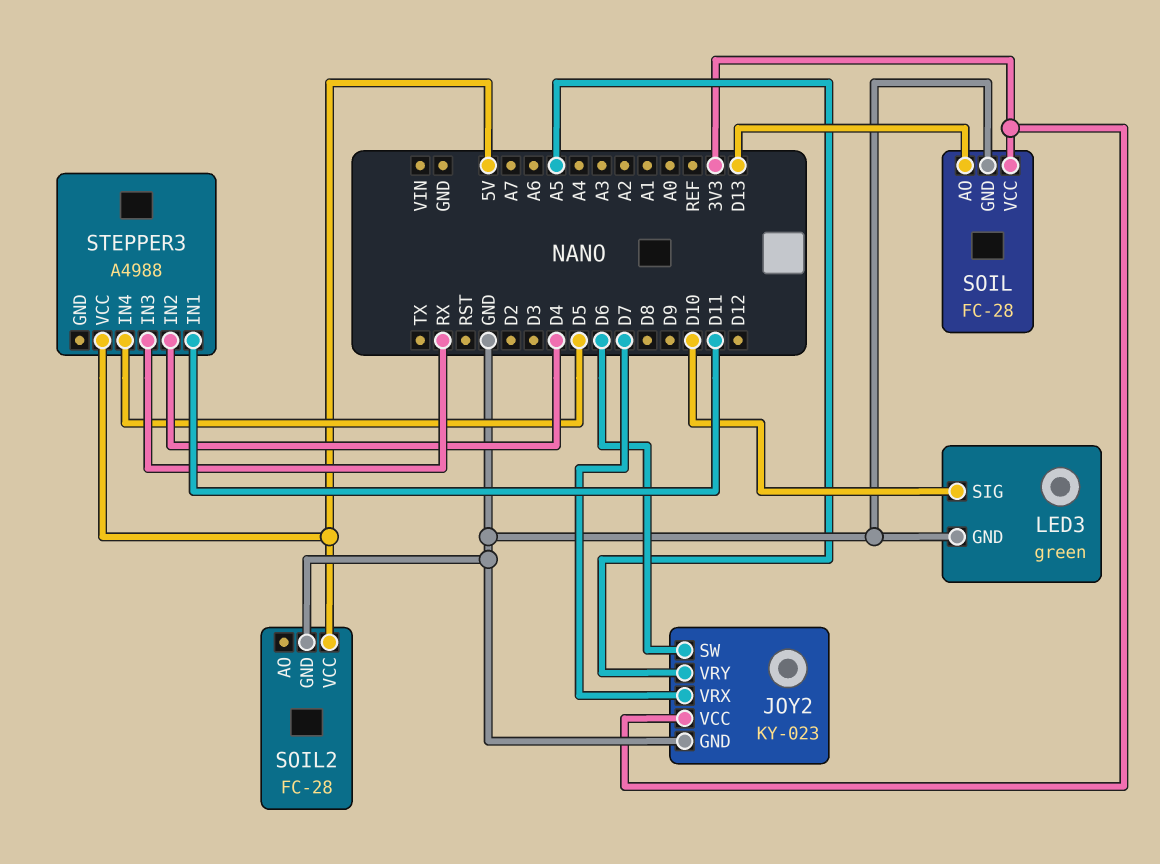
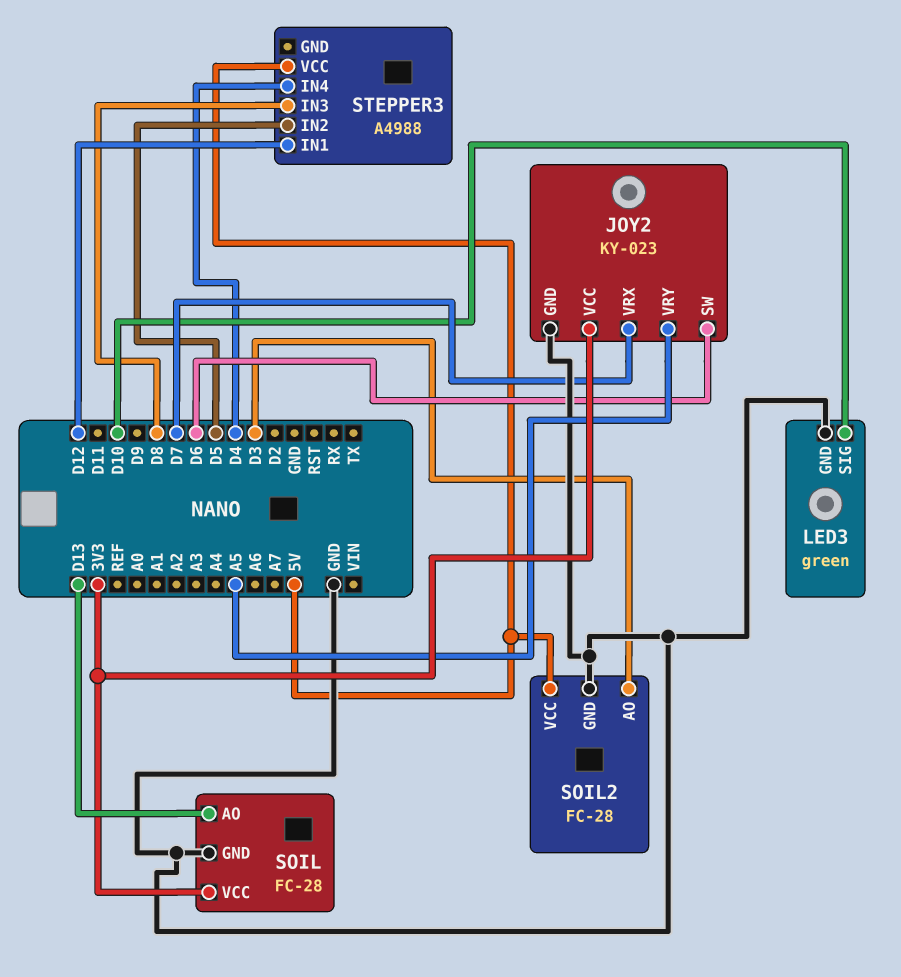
SOIL2 pin AO: none -> D3
STEPPER3 pin IN1: D11 -> D12
STEPPER3 pin IN2: D4 -> D5
STEPPER3 pin IN3: RX -> D8
STEPPER3 pin IN4: D5 -> D4

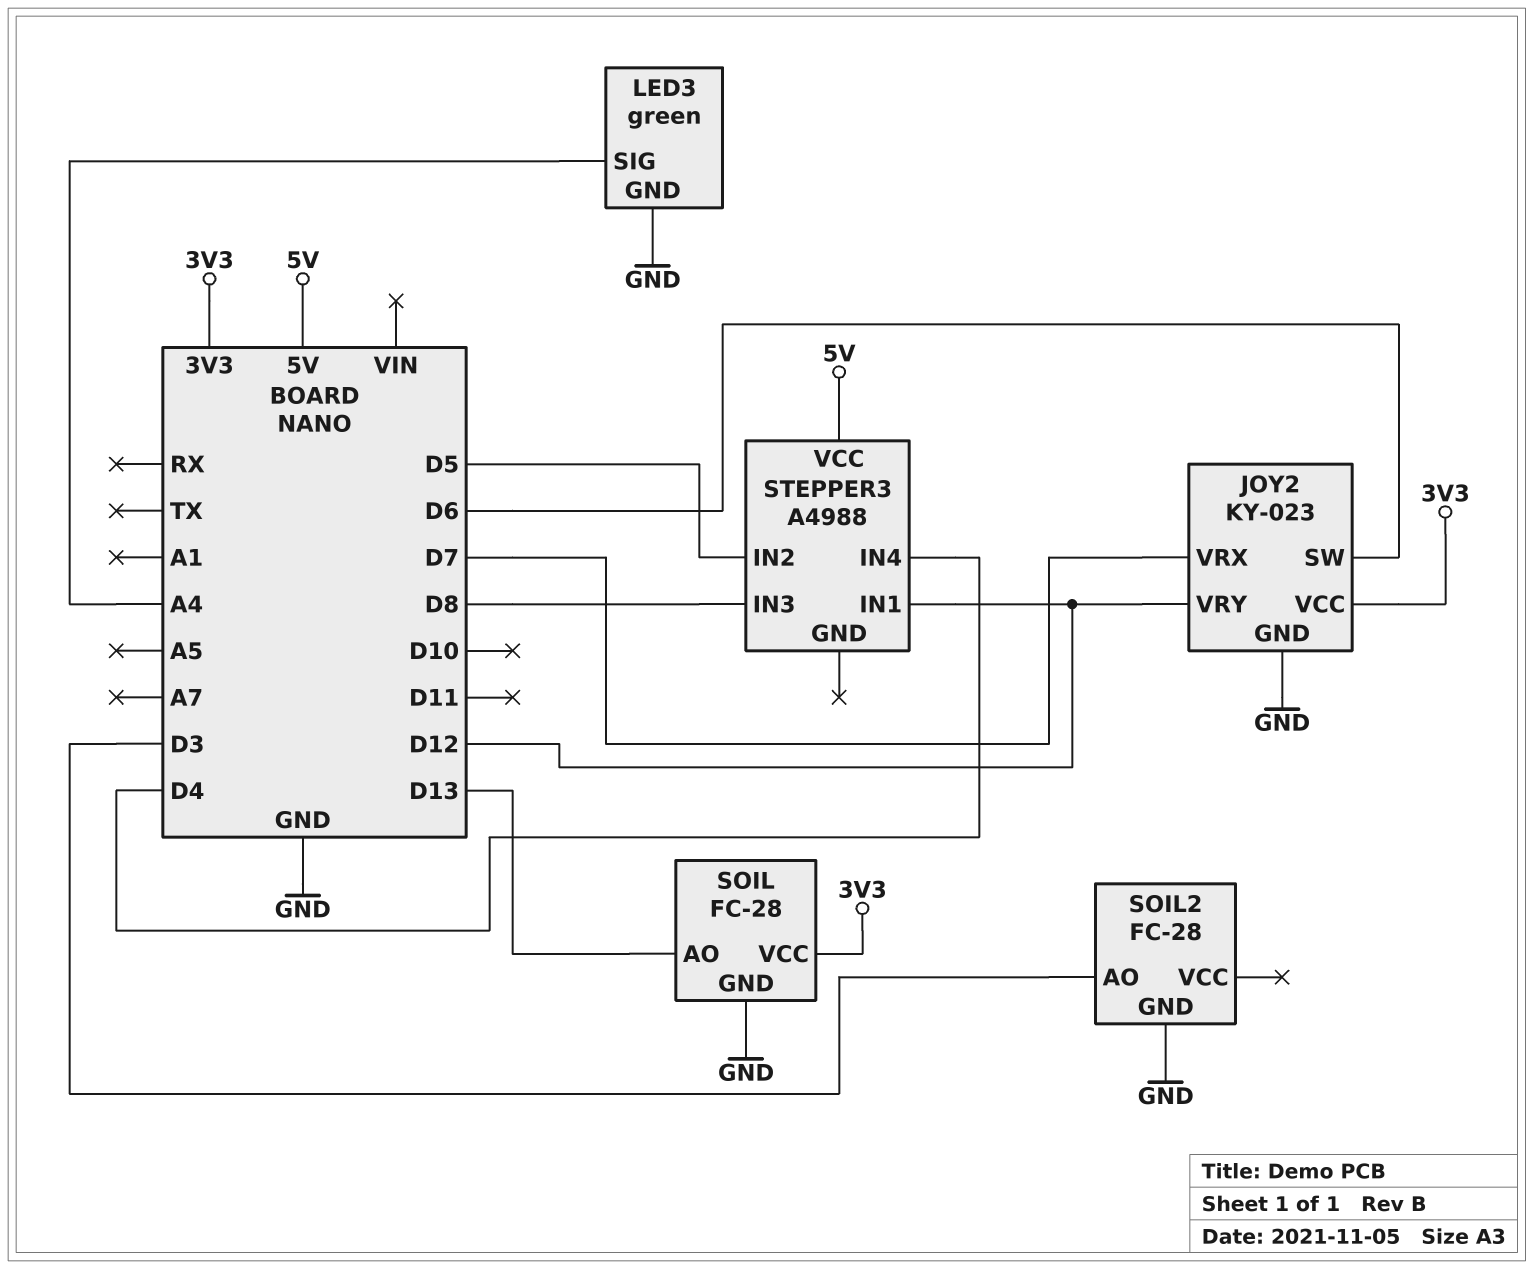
JOY2 pin VRY: A5 -> D12
LED3 pin SIG: D10 -> A4
SOIL2 pin VCC: 5V -> none

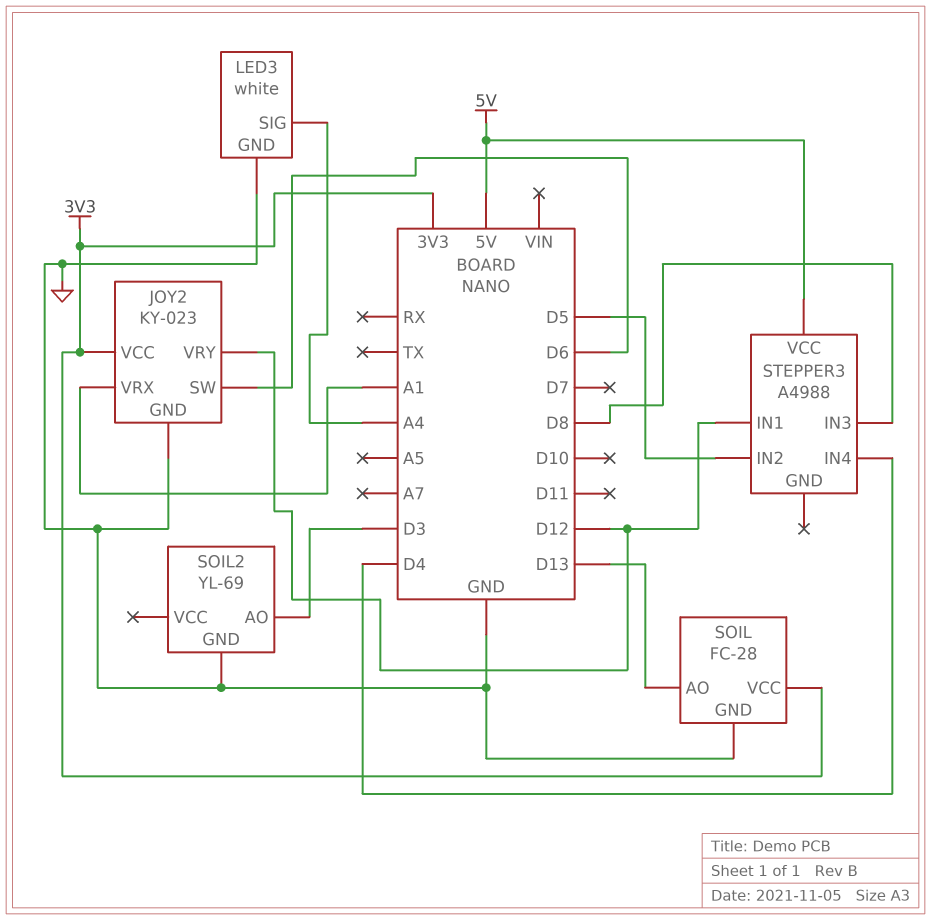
JOY2 pin VRX: D7 -> A1
LED3: green -> white
SOIL2: FC-28 -> YL-69

